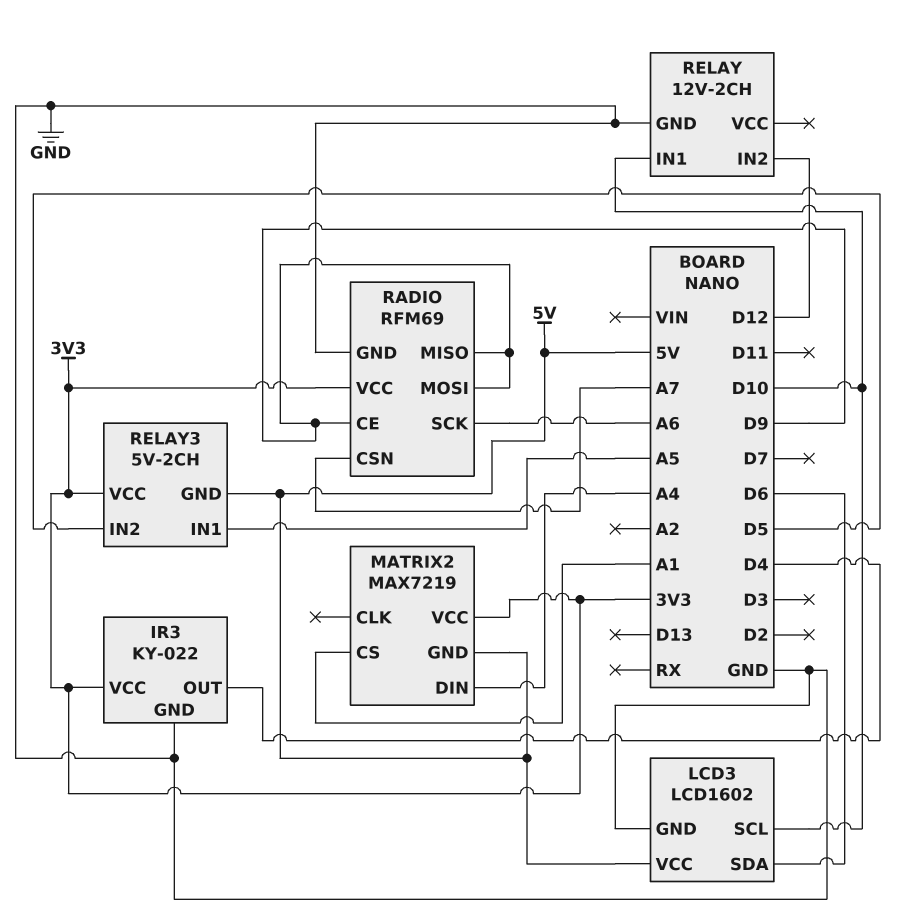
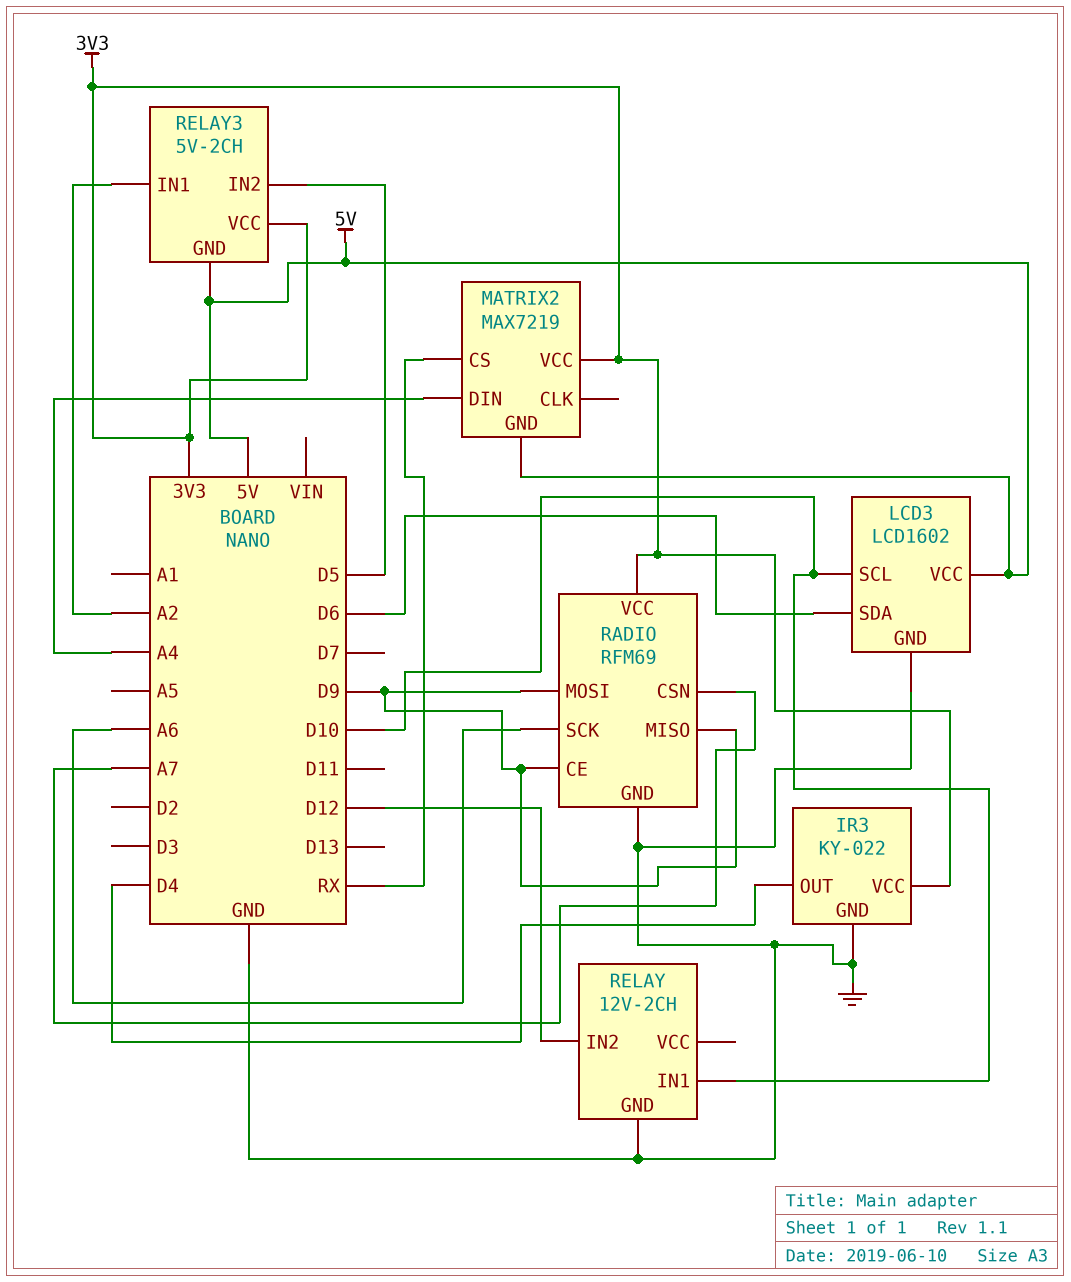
MATRIX2 pin CS: A1 -> RX
RELAY3 pin IN1: A5 -> A2

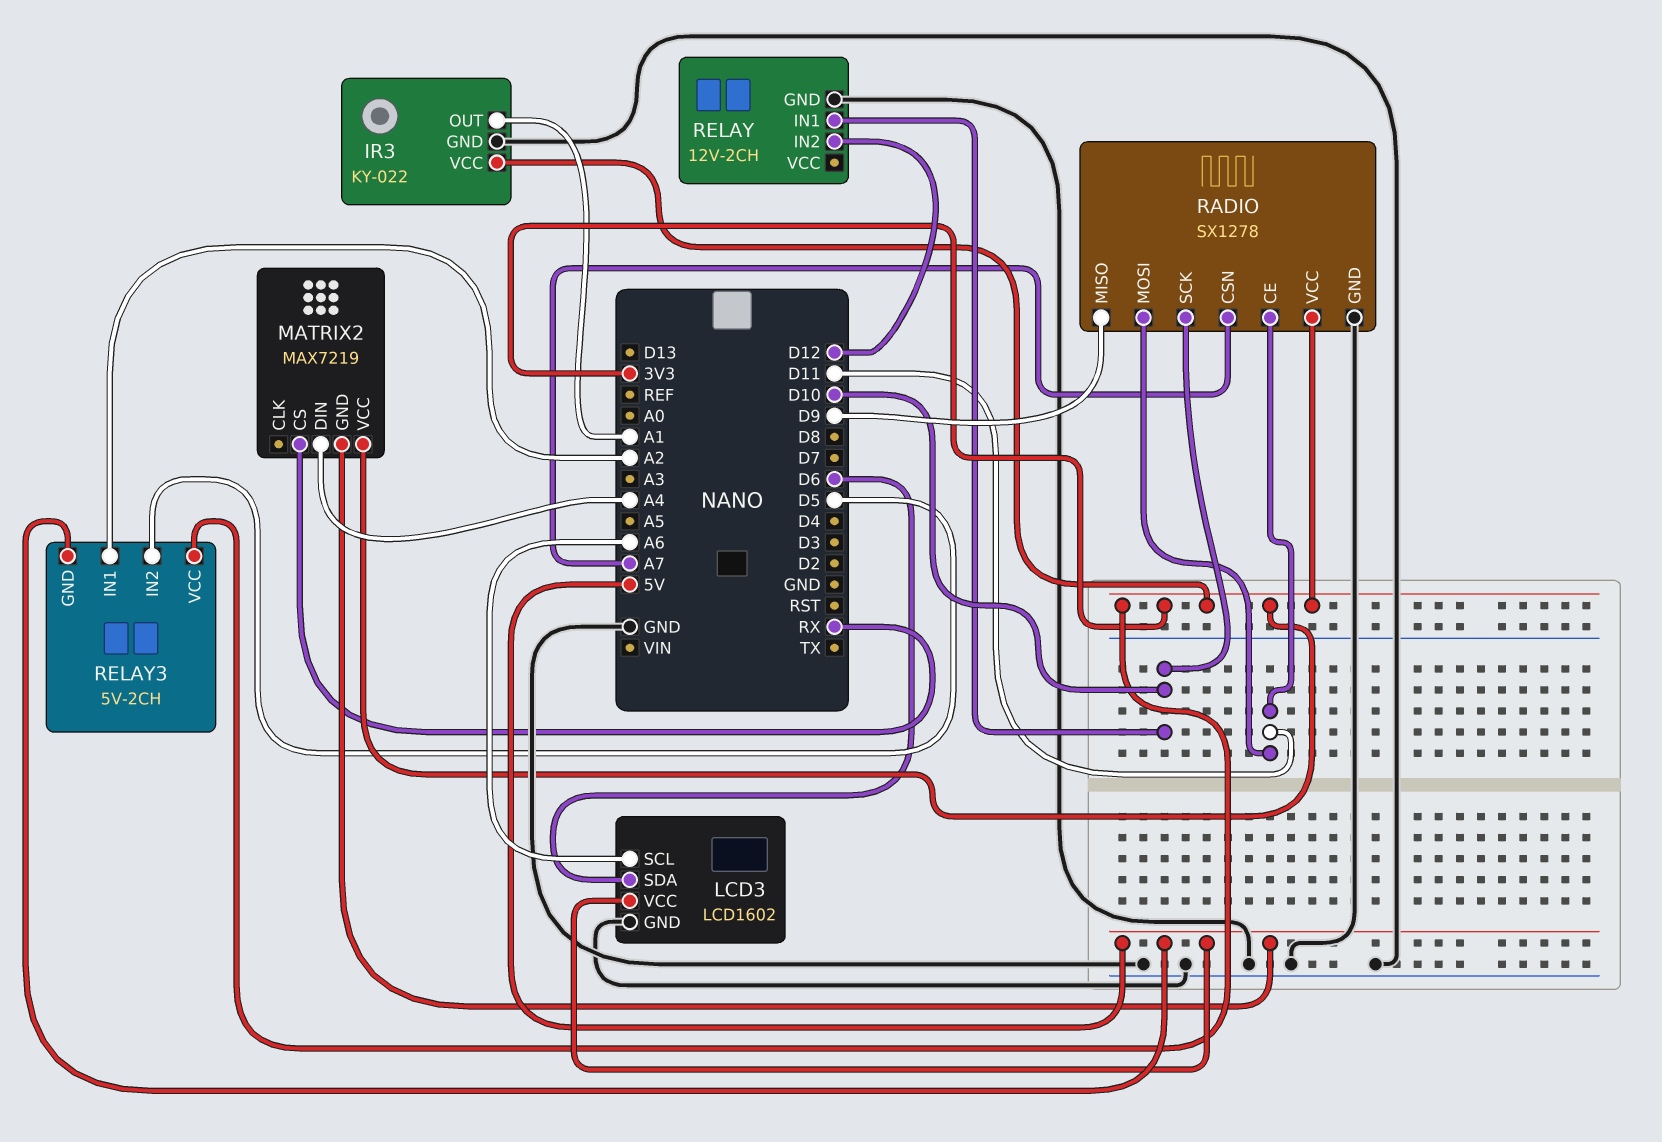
IR3 pin OUT: D4 -> A1
LCD3 pin SCL: D10 -> A6
RADIO: RFM69 -> SX1278
RADIO pin CE: D9 -> D11
RADIO pin MOSI: D9 -> D11
RADIO pin SCK: A6 -> D10

